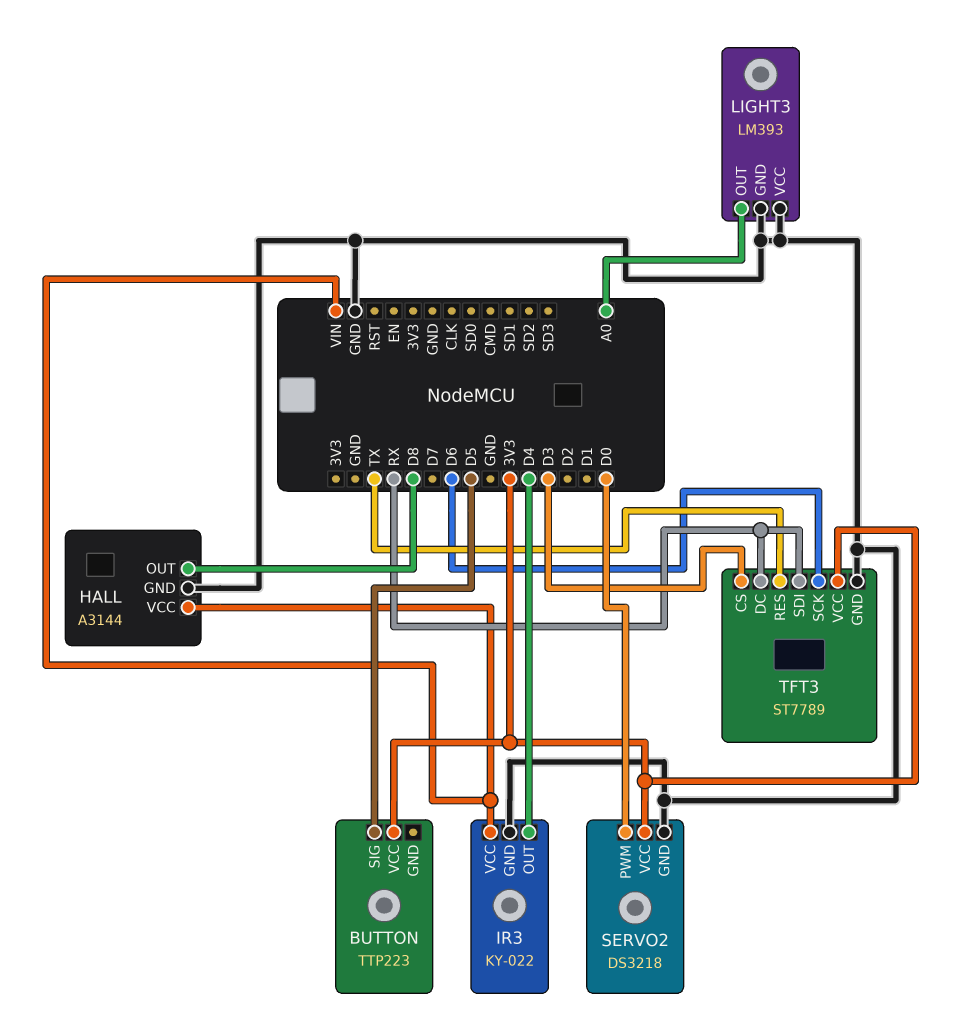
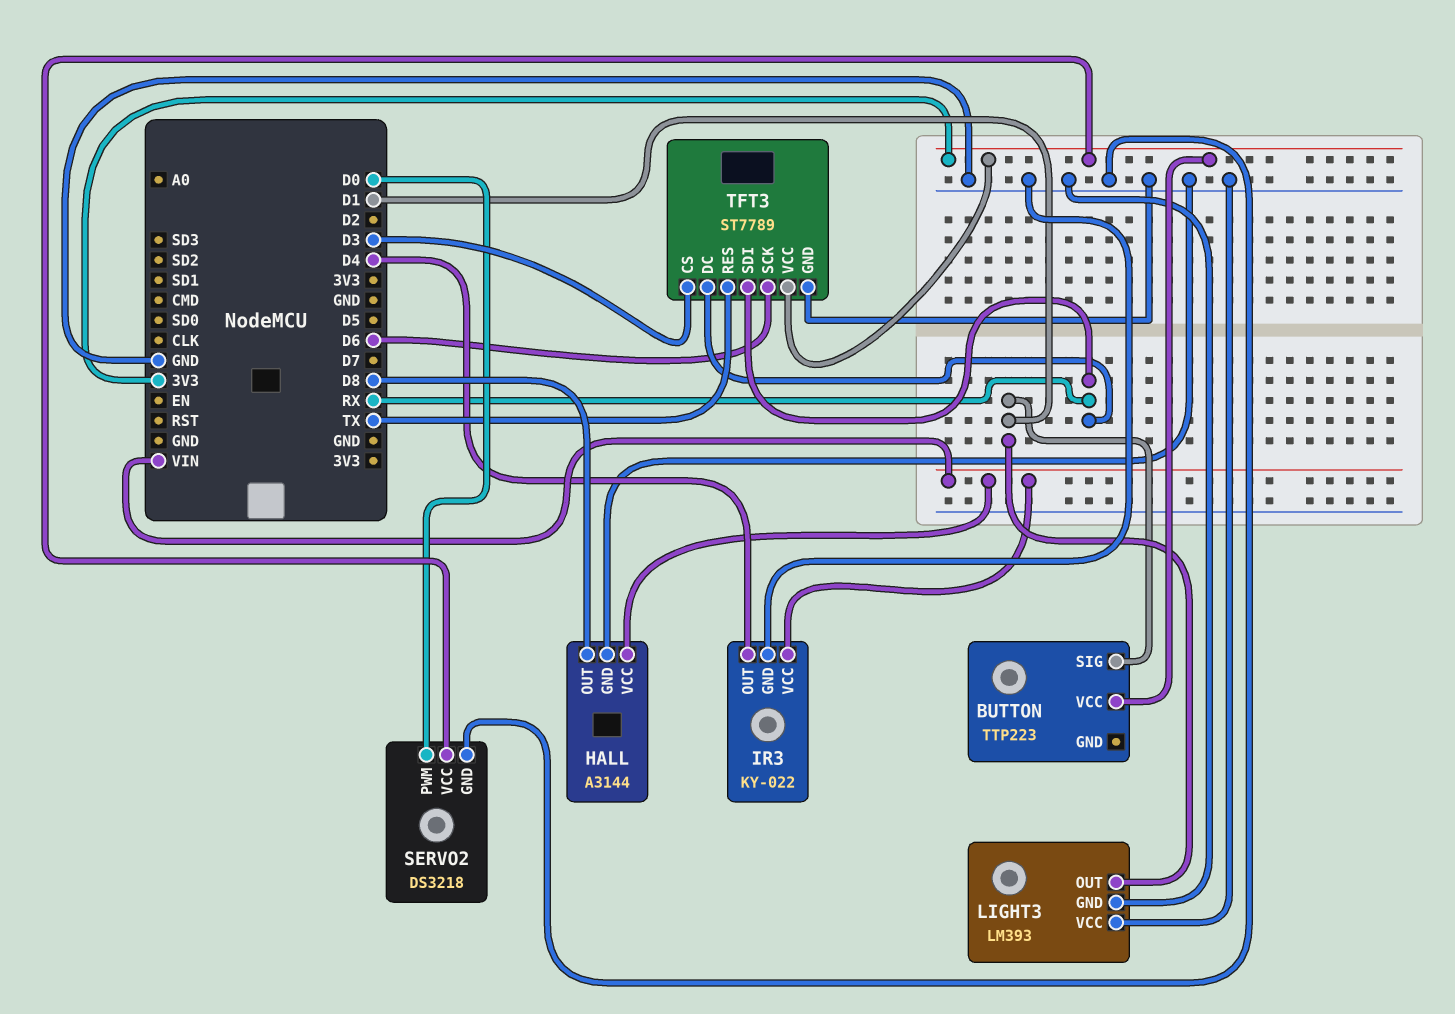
BUTTON pin SIG: D5 -> D1
LIGHT3 pin OUT: A0 -> D1

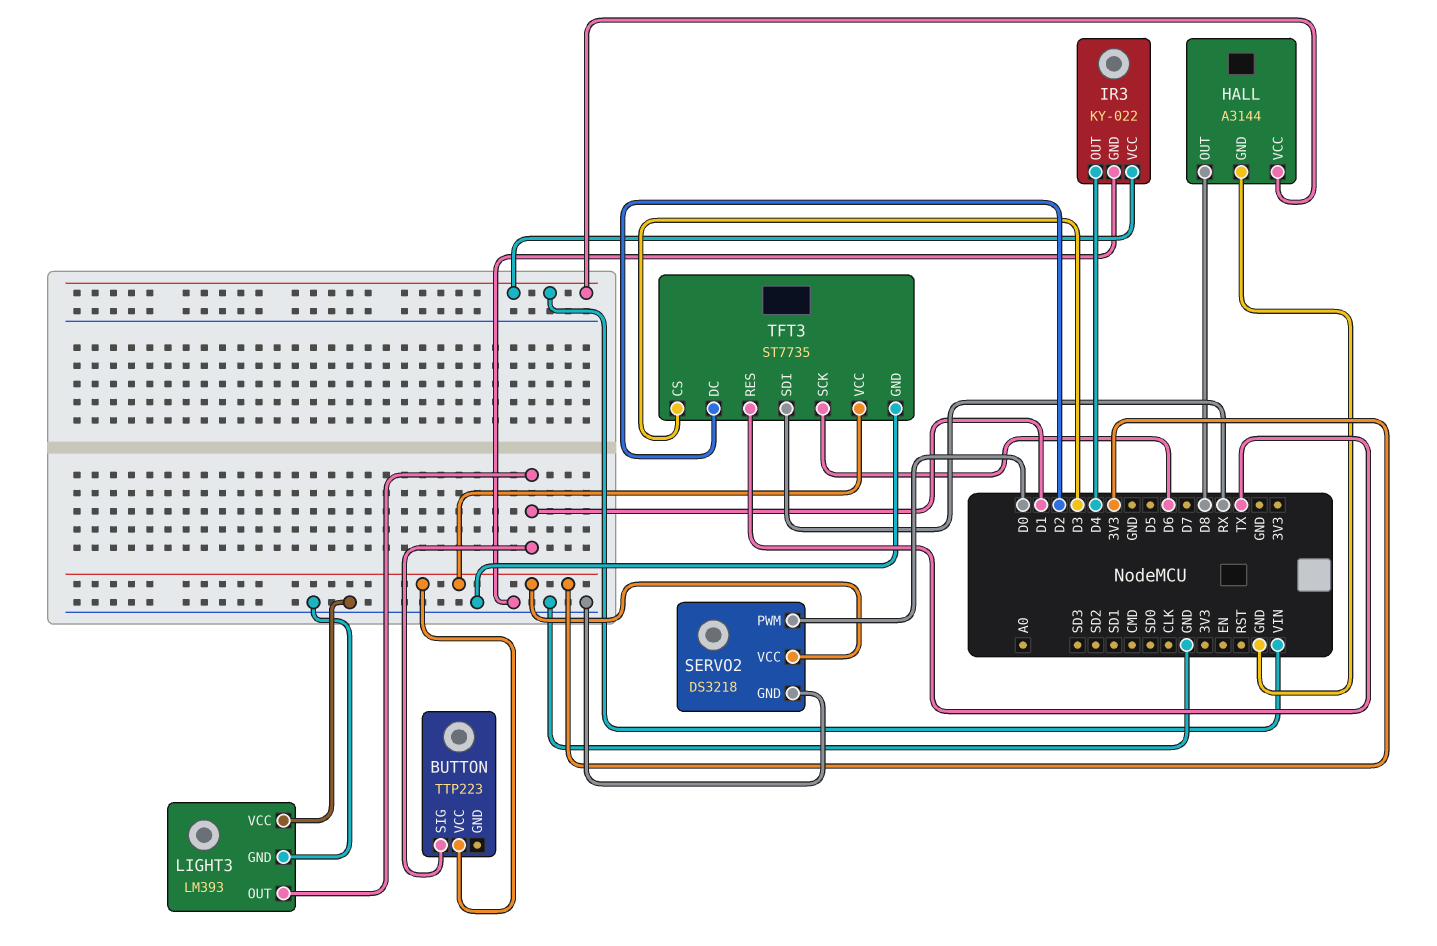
TFT3: ST7789 -> ST7735
TFT3 pin DC: RX -> D2

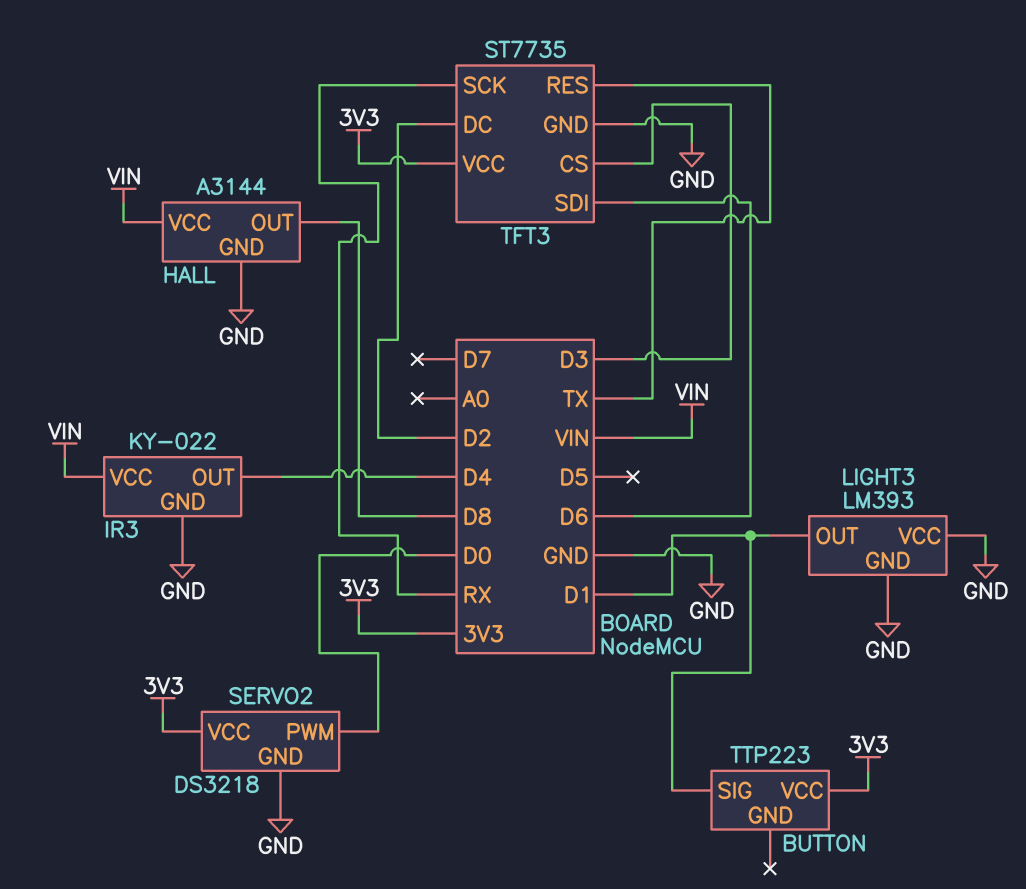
TFT3 pin SCK: D6 -> RX
TFT3 pin SDI: RX -> D6

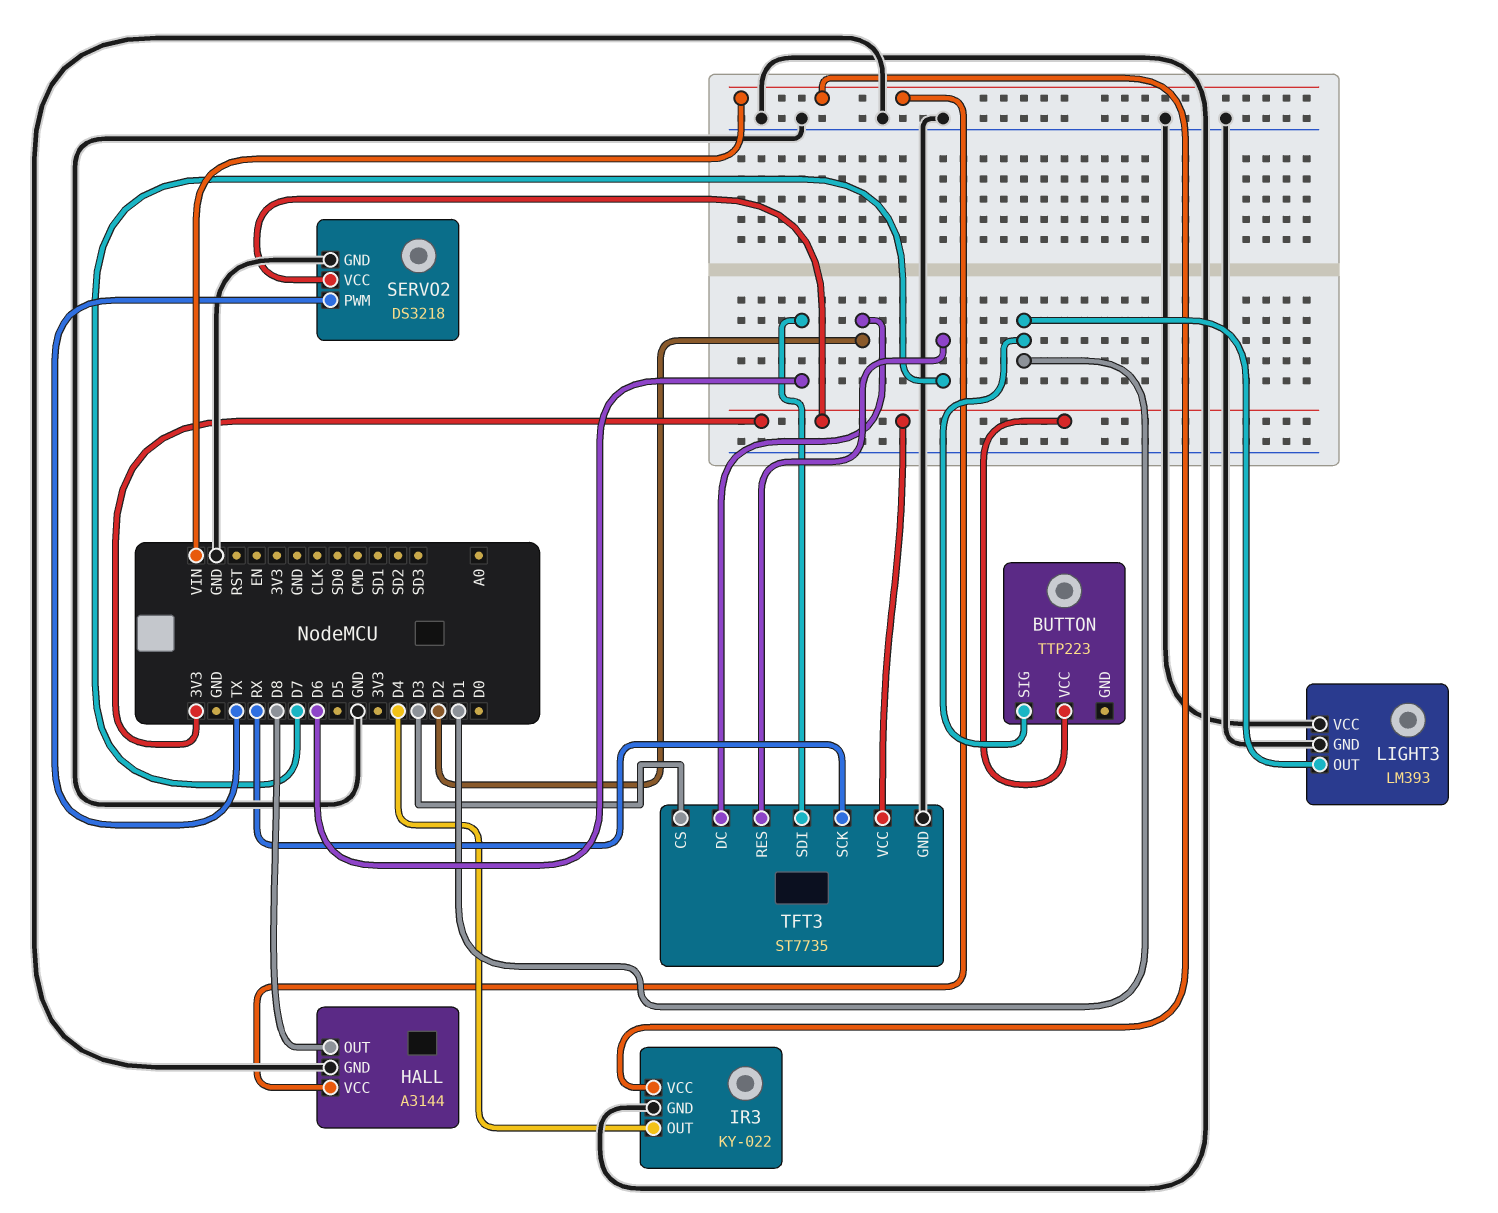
SERVO2 pin PWM: D0 -> TX
TFT3 pin RES: TX -> D7

